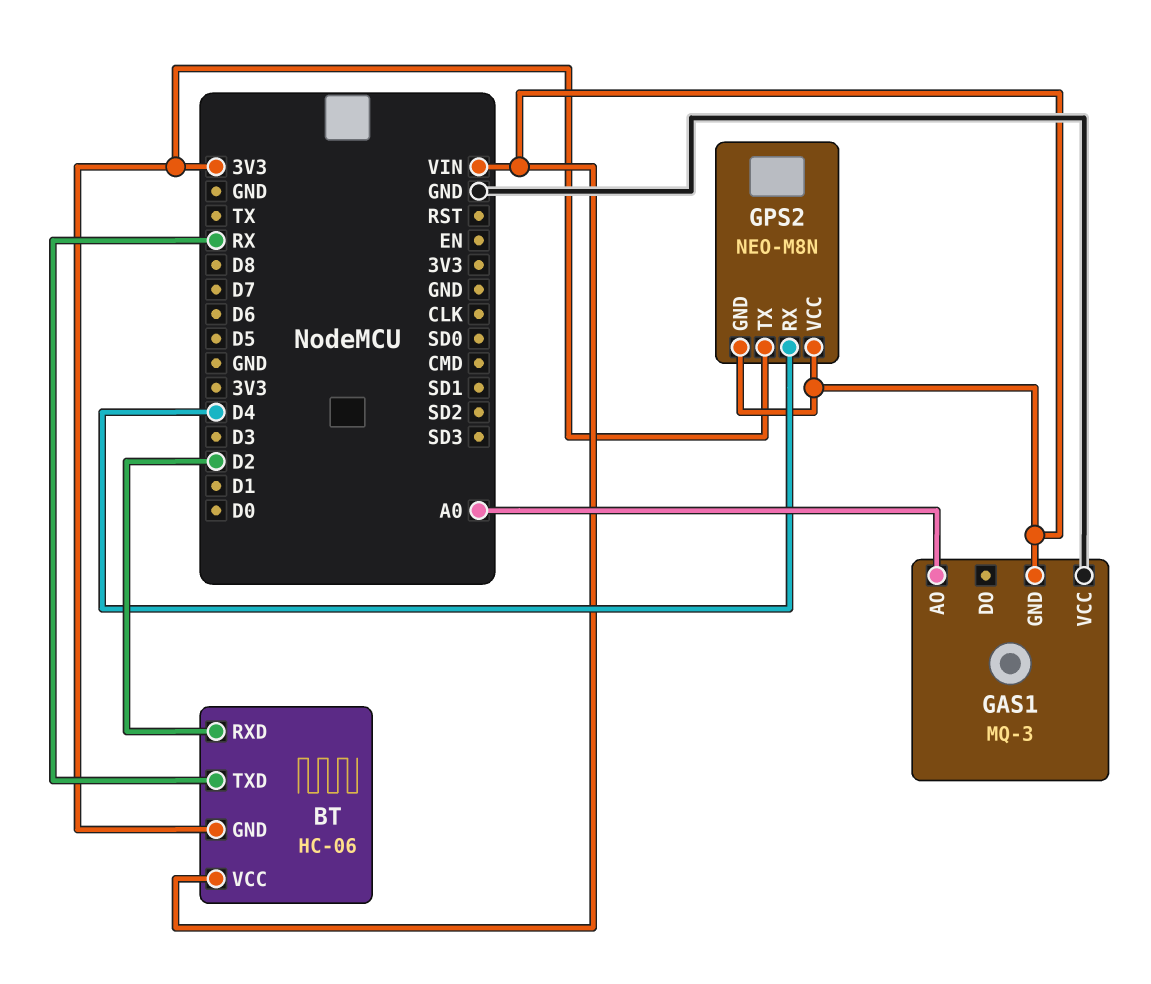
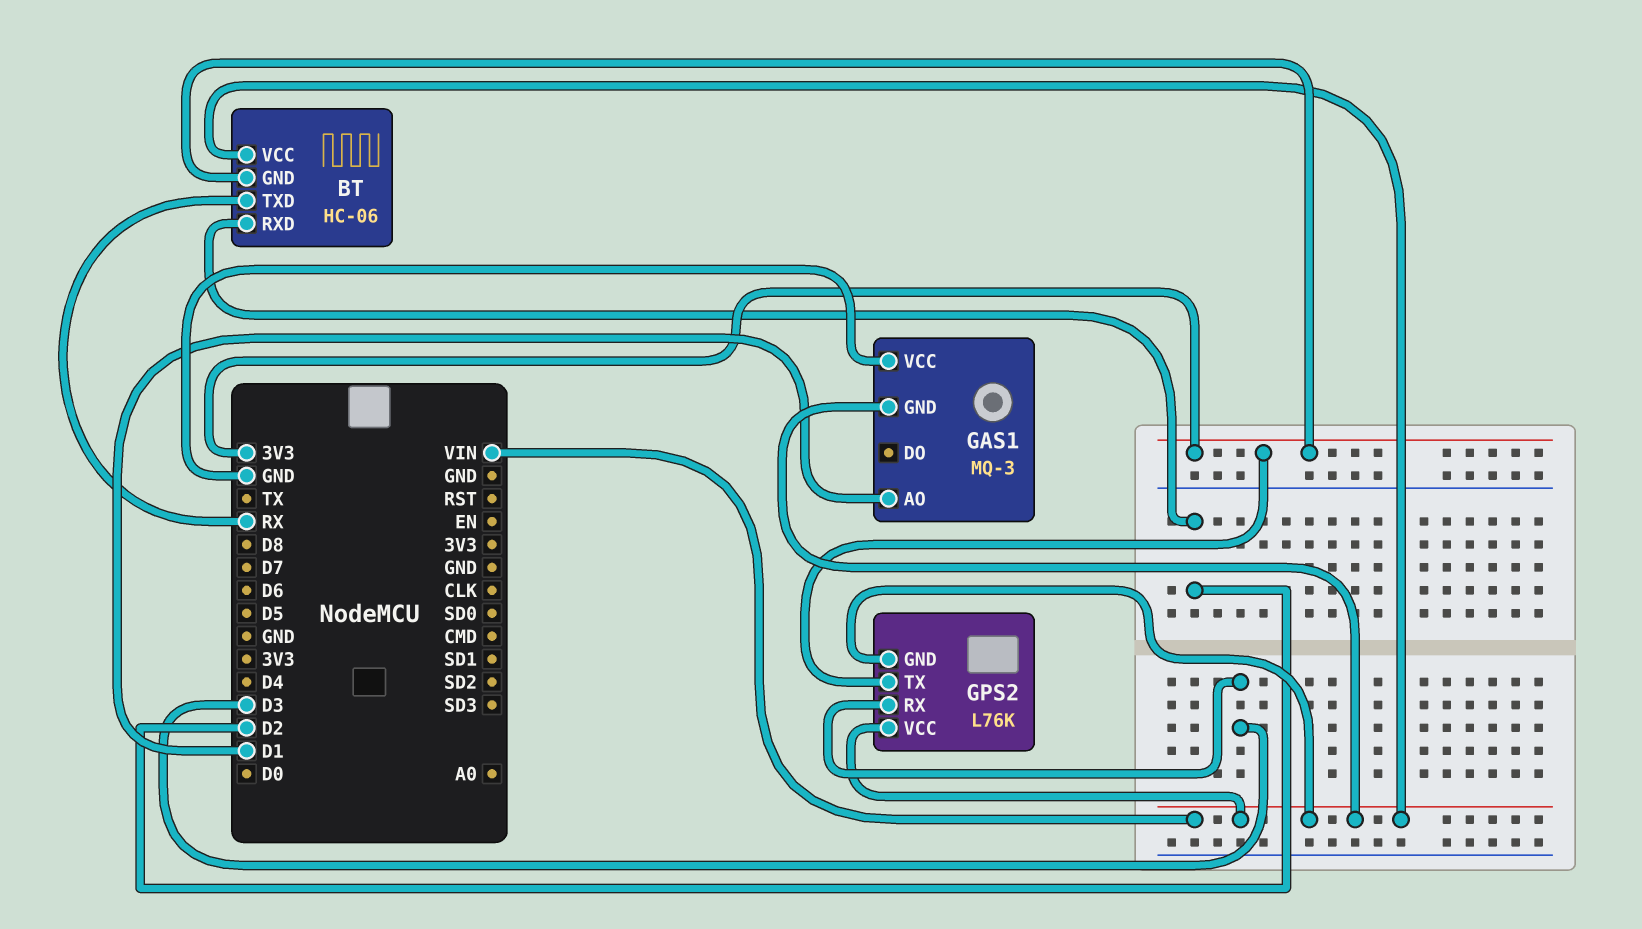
GAS1 pin AO: A0 -> D1
GPS2: NEO-M8N -> L76K
GPS2 pin RX: D4 -> D3

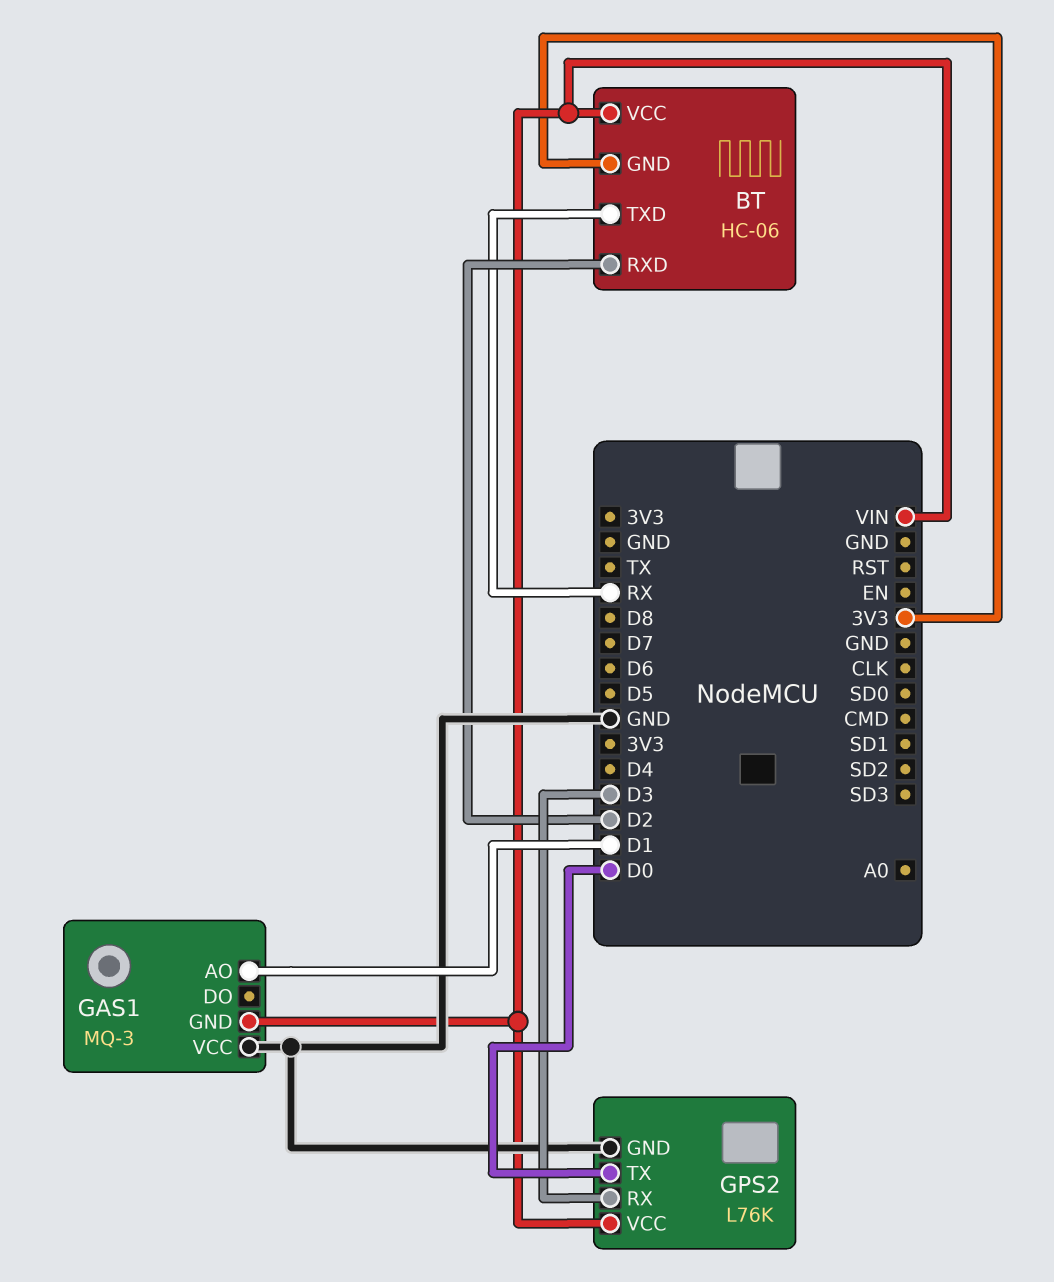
GPS2 pin GND: VIN -> GND
GPS2 pin TX: 3V3 -> D0

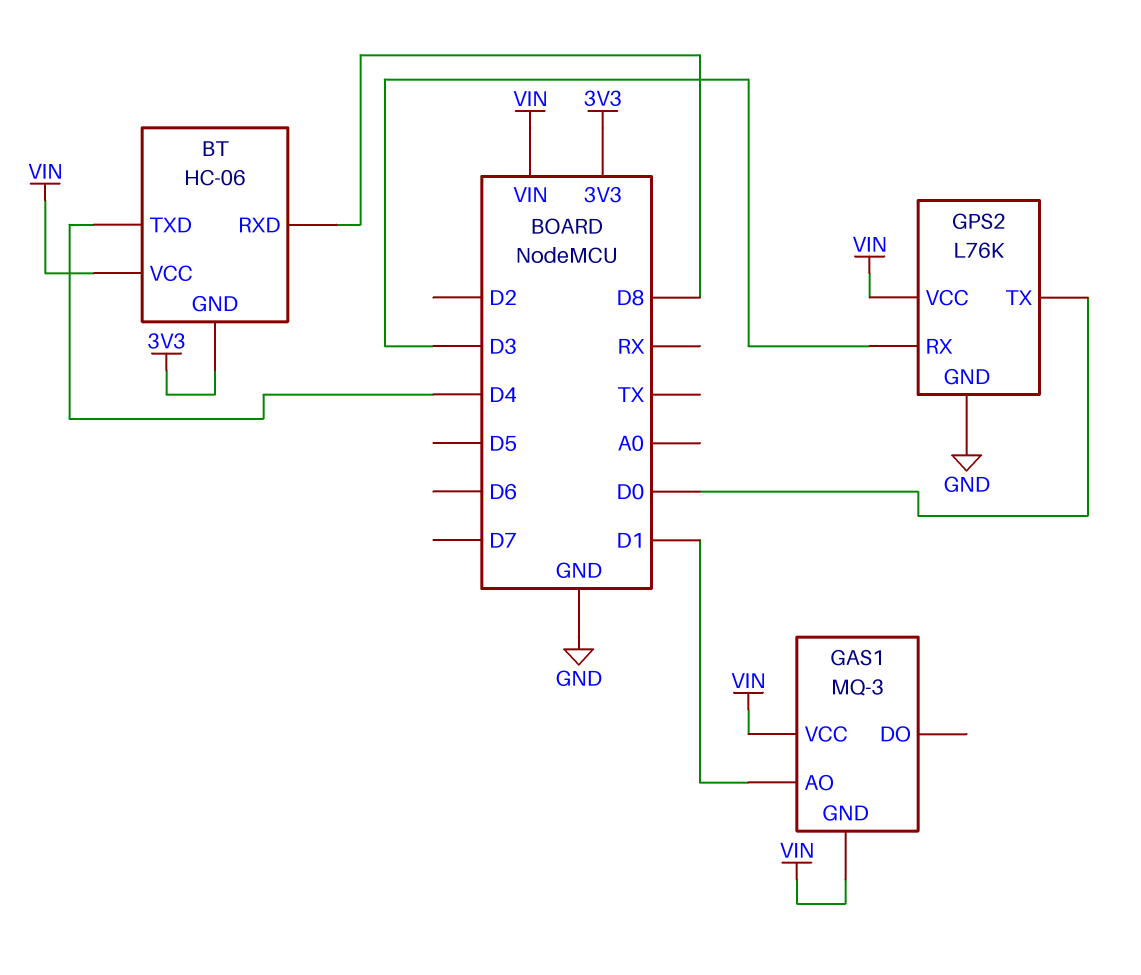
BT pin RXD: D2 -> D8
BT pin TXD: RX -> D4
GAS1 pin VCC: GND -> VIN

